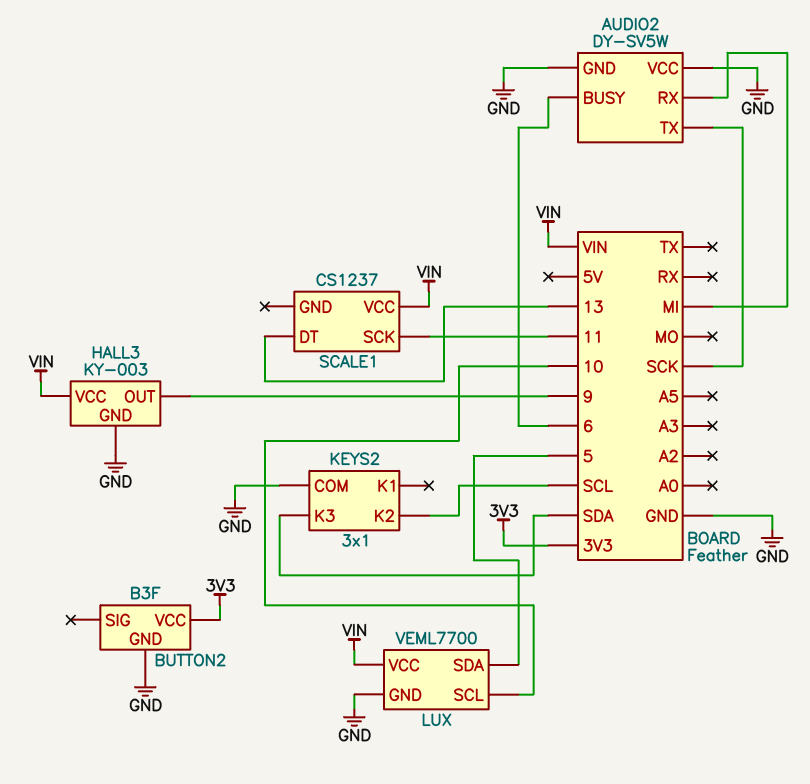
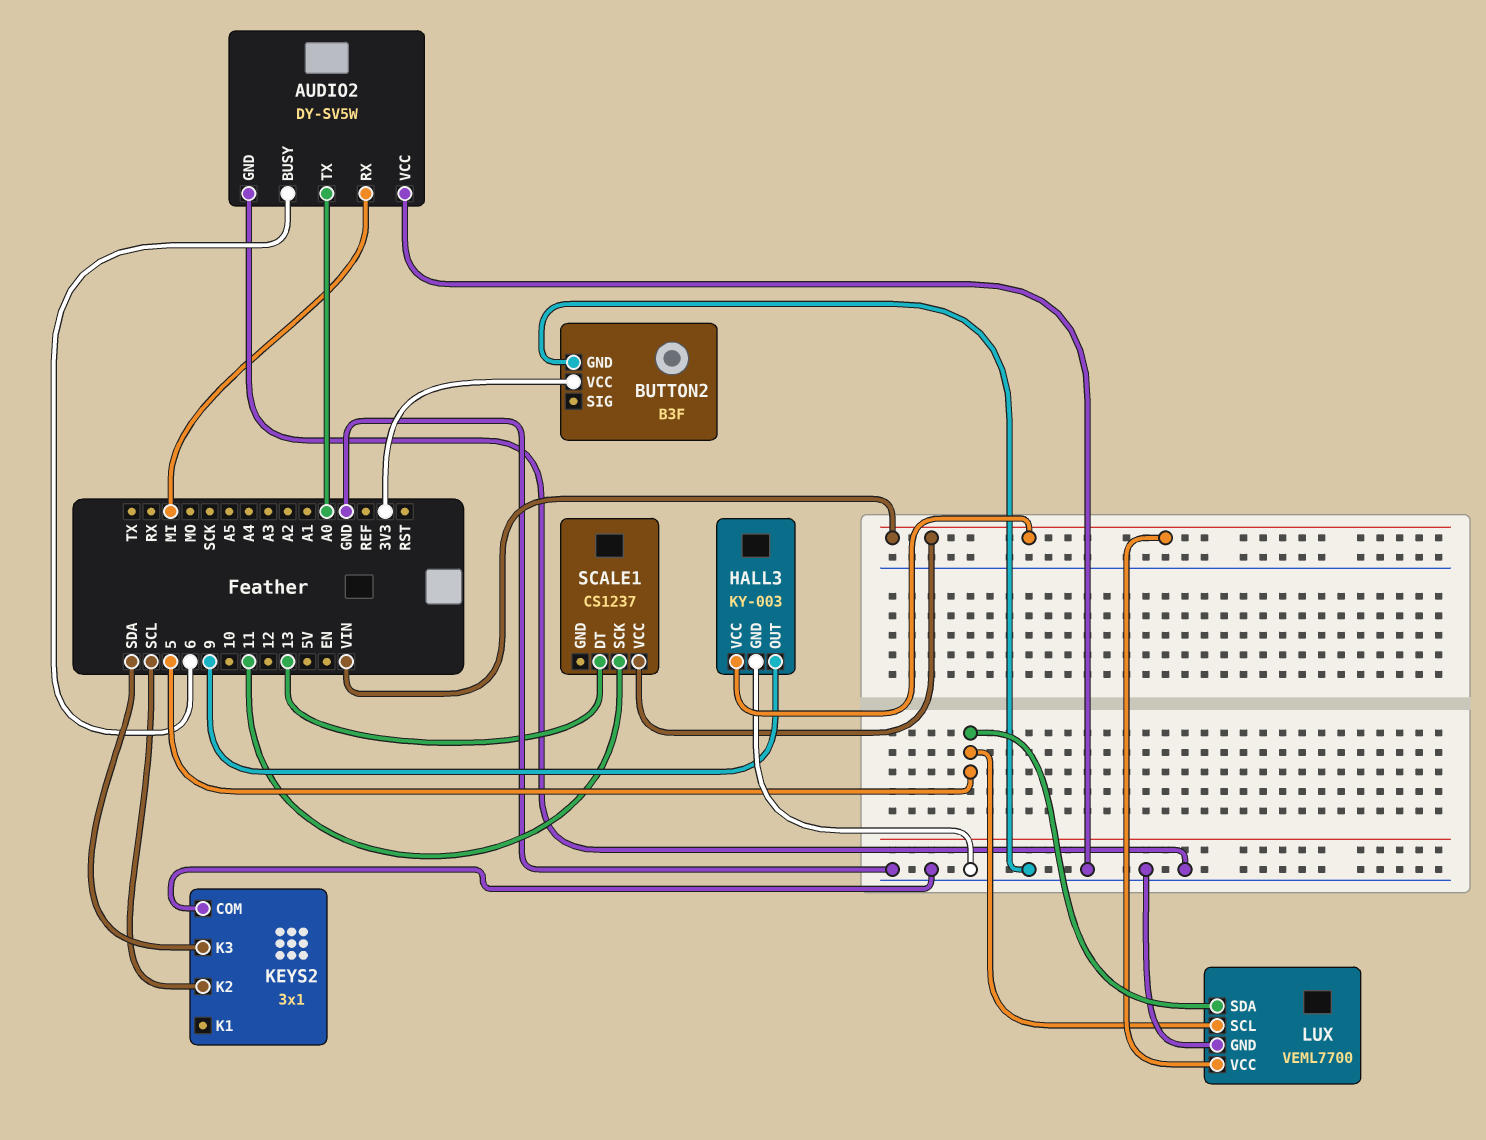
AUDIO2 pin TX: SCK -> A0
LUX pin SCL: 10 -> 5

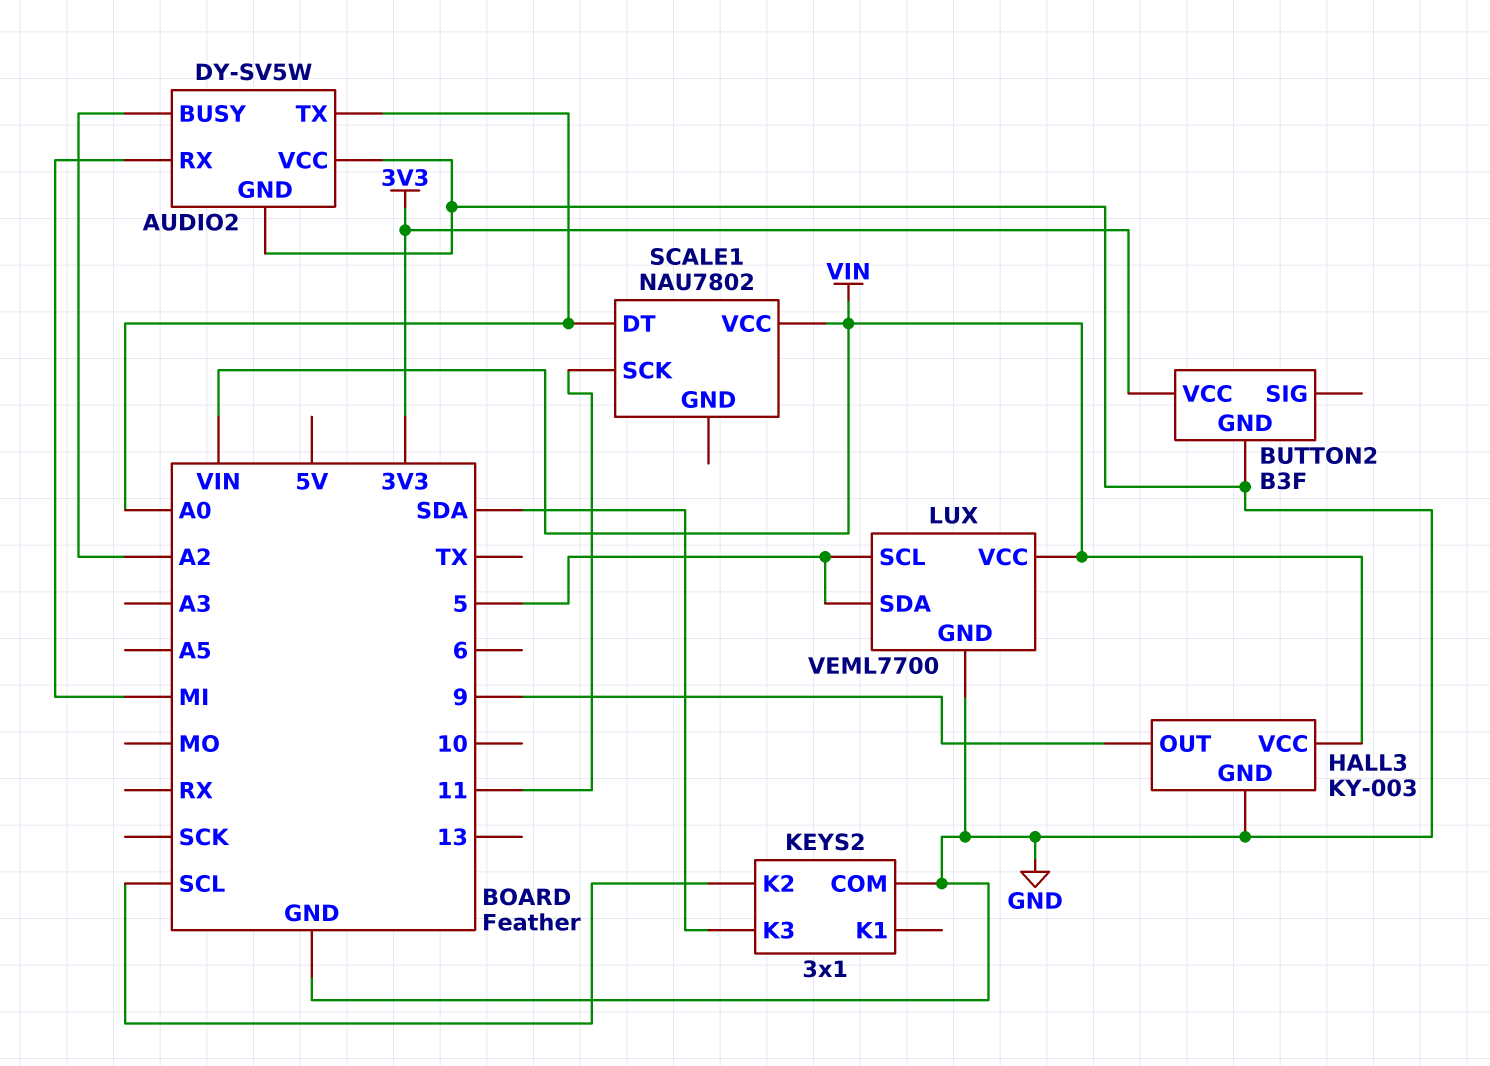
AUDIO2 pin BUSY: 6 -> A2
SCALE1: CS1237 -> NAU7802
SCALE1 pin DT: 13 -> A0

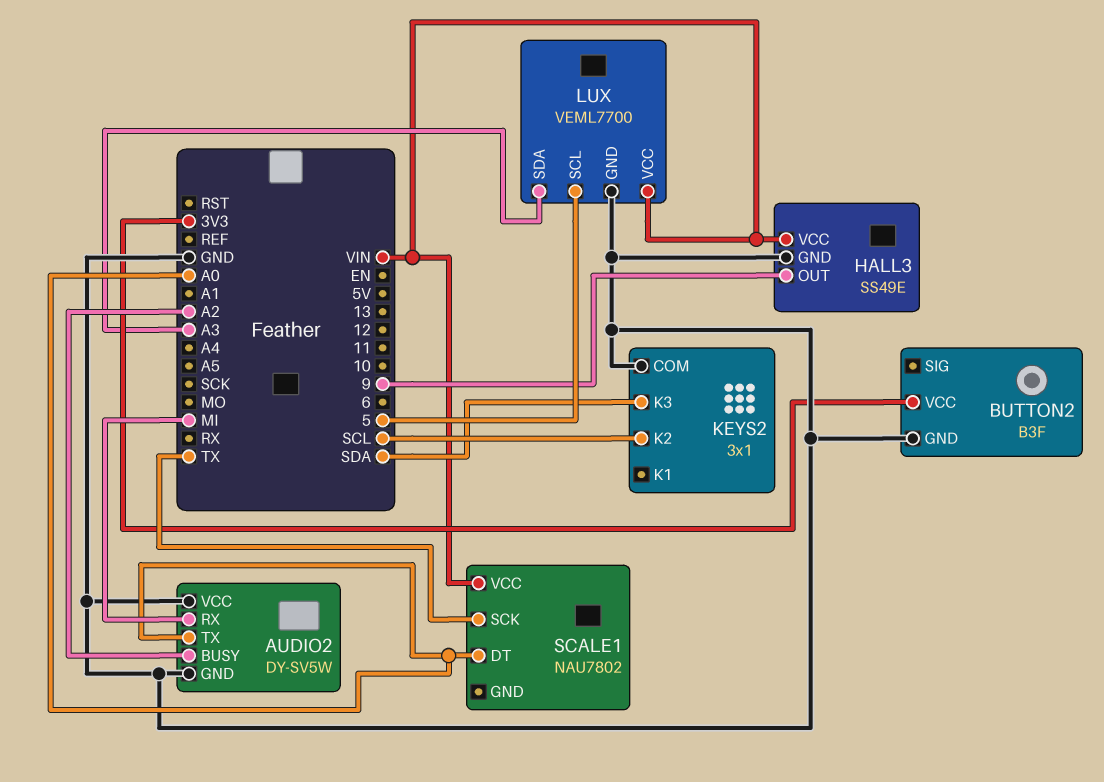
HALL3: KY-003 -> SS49E
LUX pin SDA: 5 -> A3
SCALE1 pin SCK: 11 -> TX

